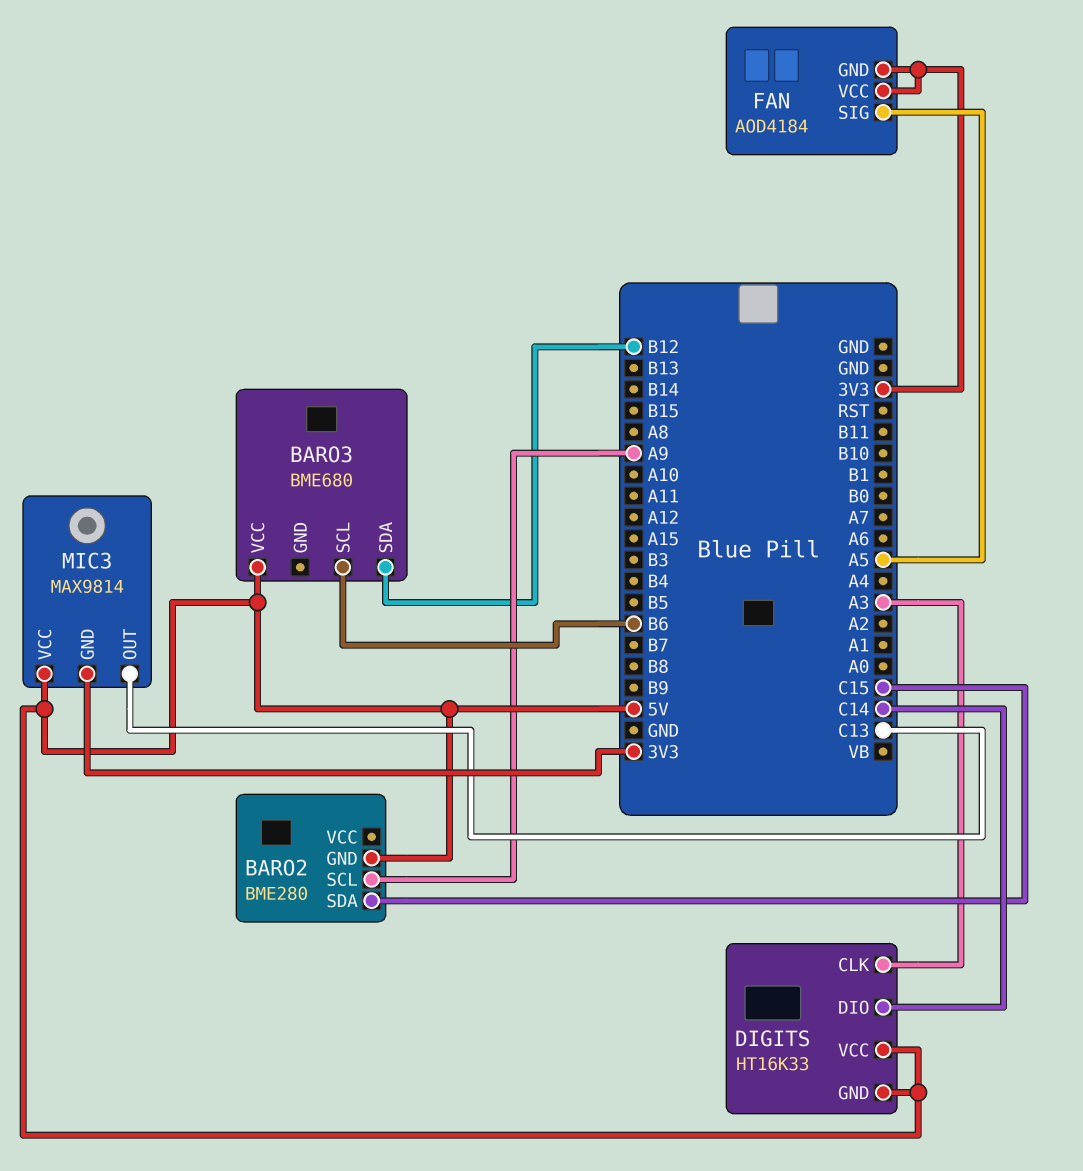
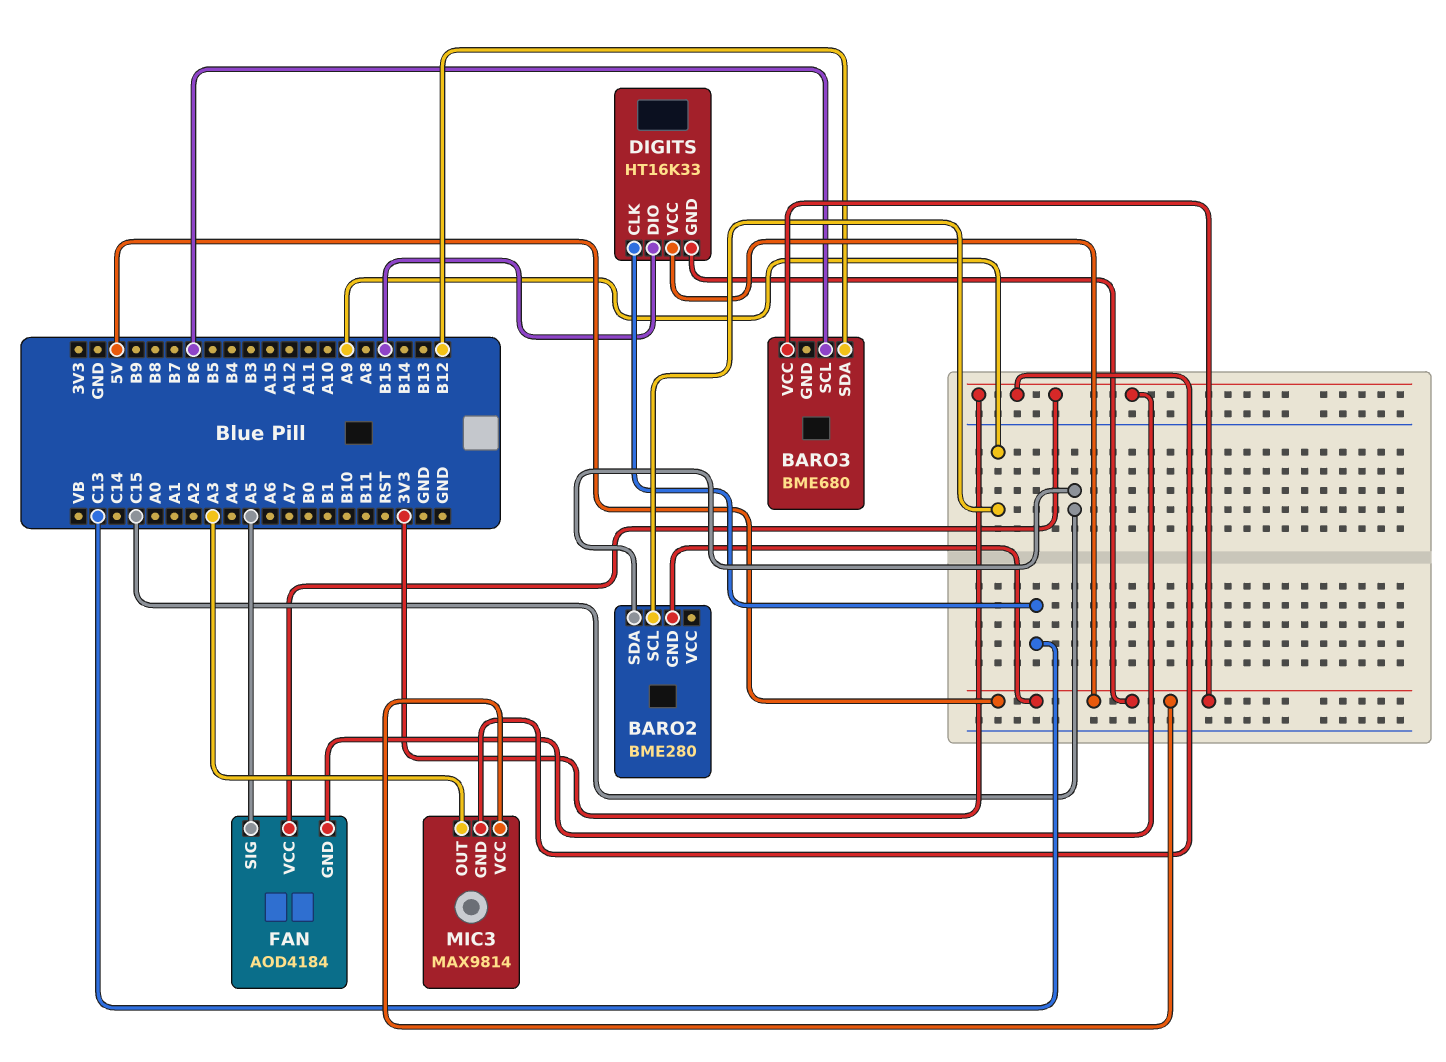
DIGITS pin CLK: A3 -> C13
DIGITS pin DIO: C14 -> B15
MIC3 pin OUT: C13 -> A3

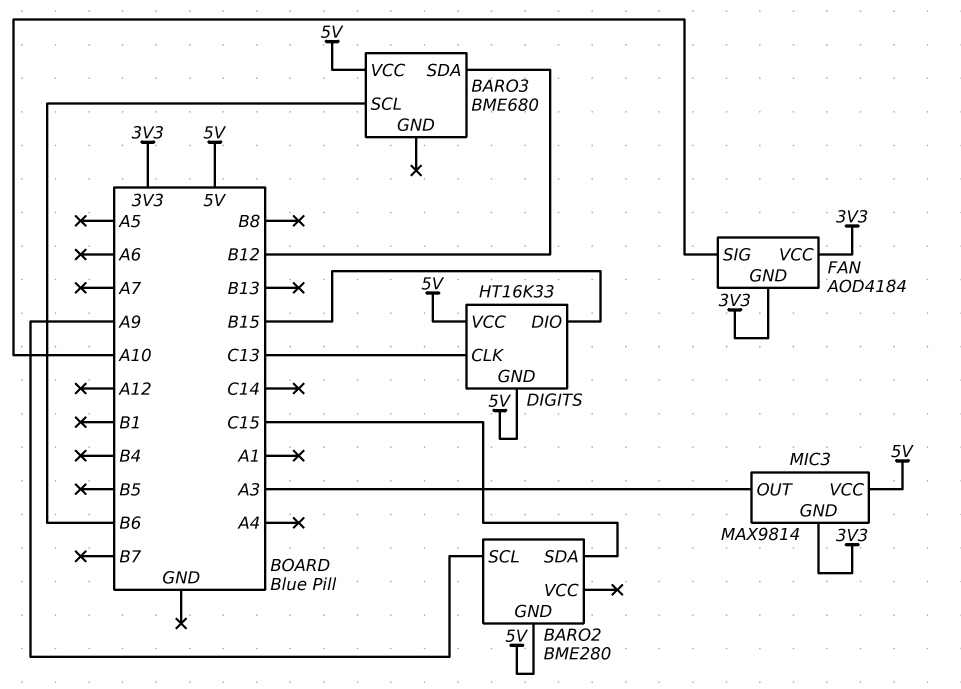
FAN pin SIG: A5 -> A10

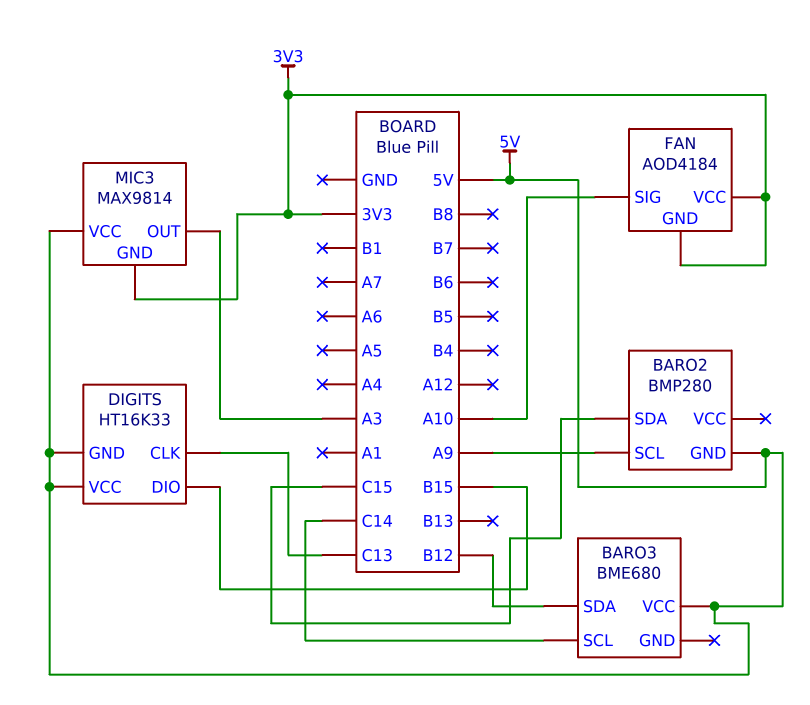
BARO2: BME280 -> BMP280
BARO3 pin SCL: B6 -> C14

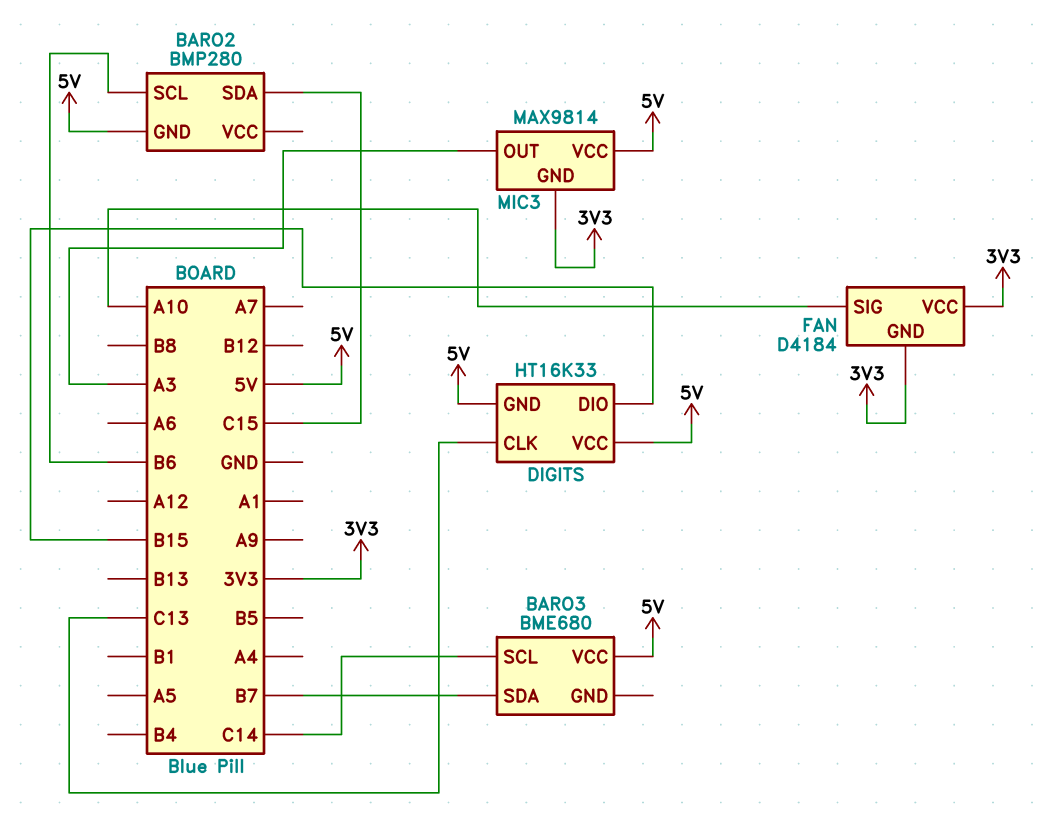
BARO2 pin SCL: A9 -> B6
BARO3 pin SDA: B12 -> B7
FAN: AOD4184 -> D4184

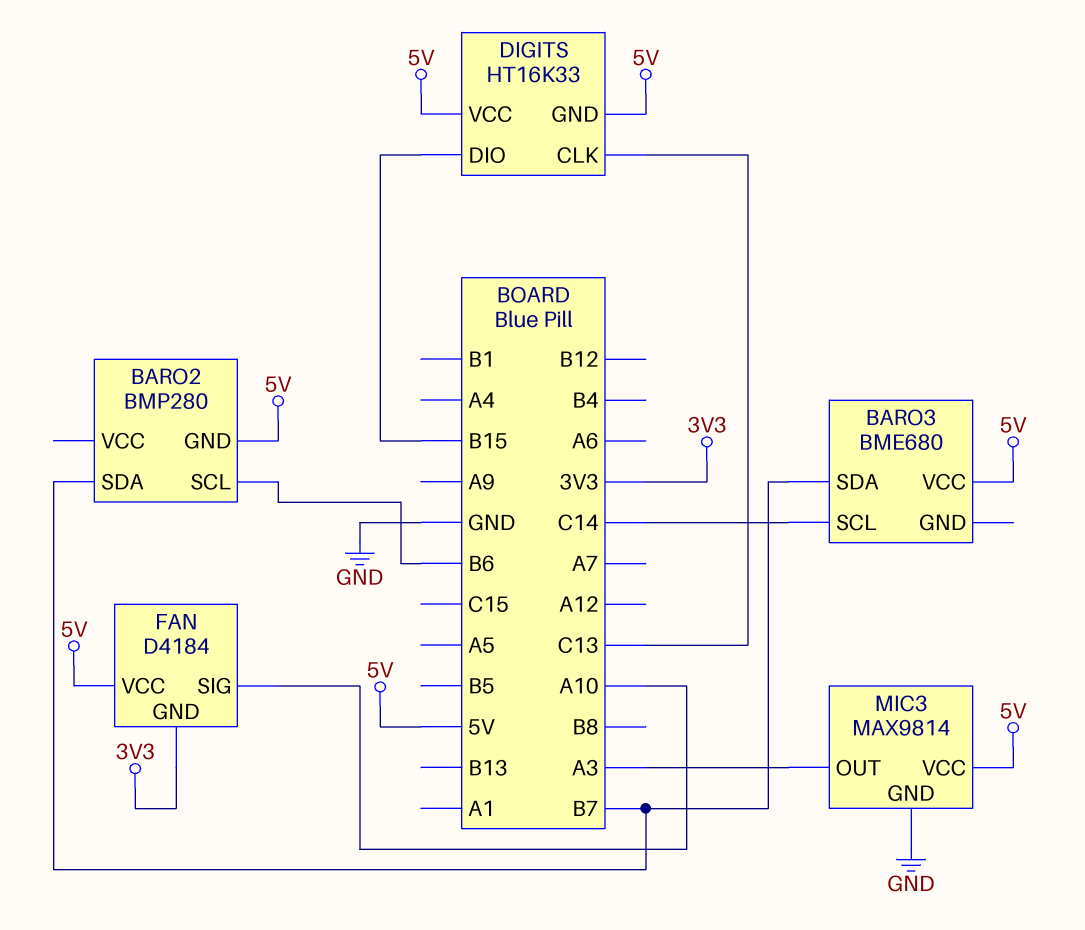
BARO2 pin SDA: C15 -> B7
FAN pin VCC: 3V3 -> 5V
MIC3 pin GND: 3V3 -> GND

